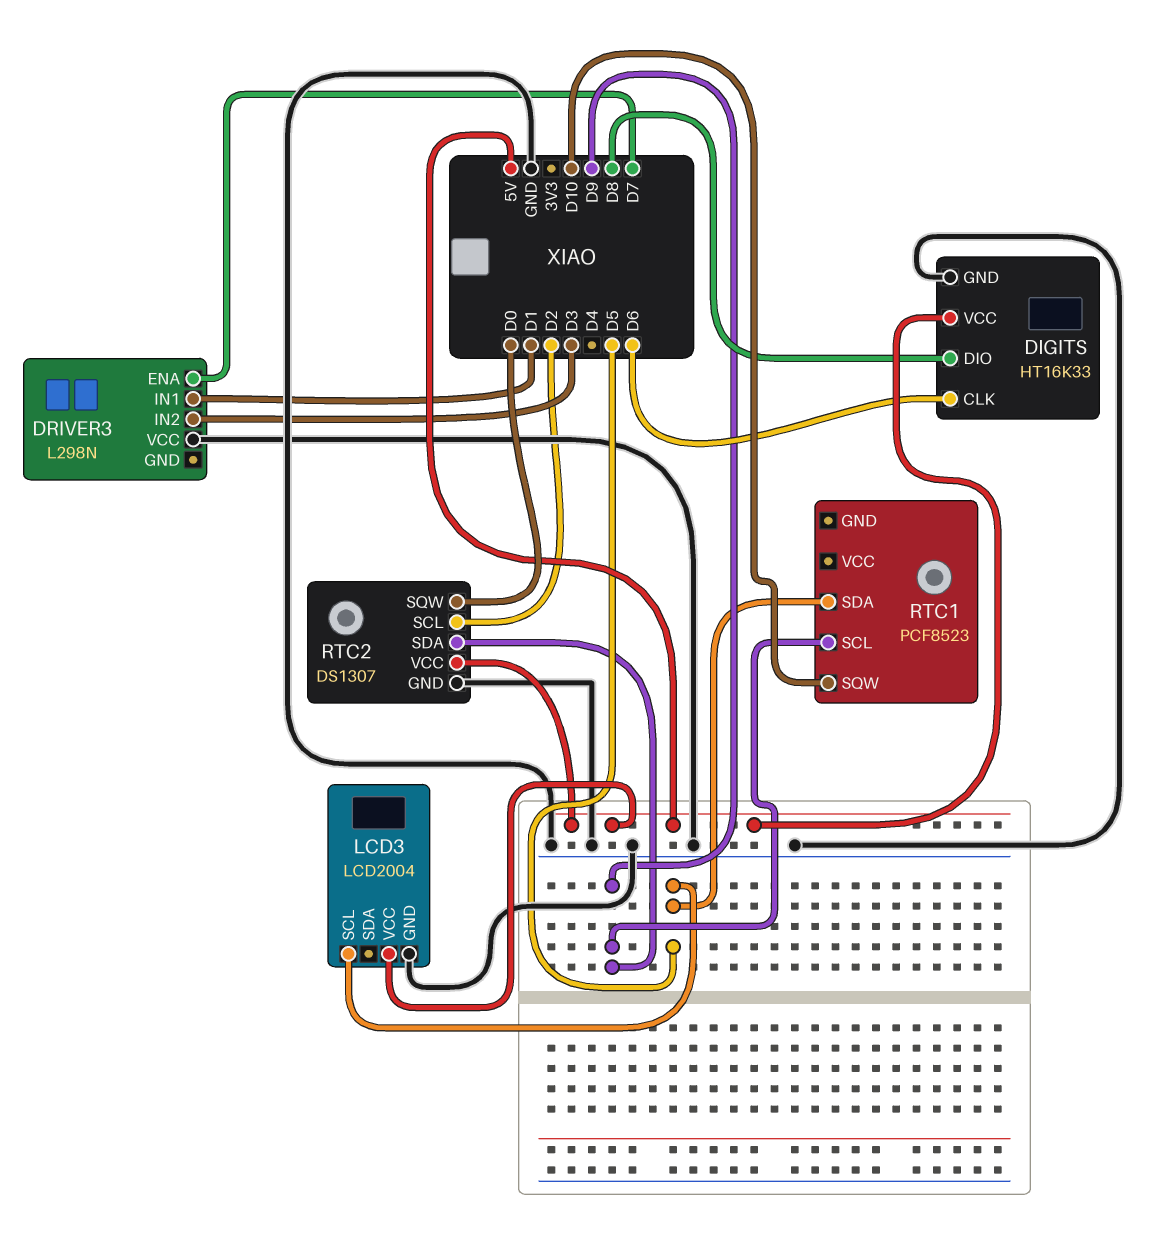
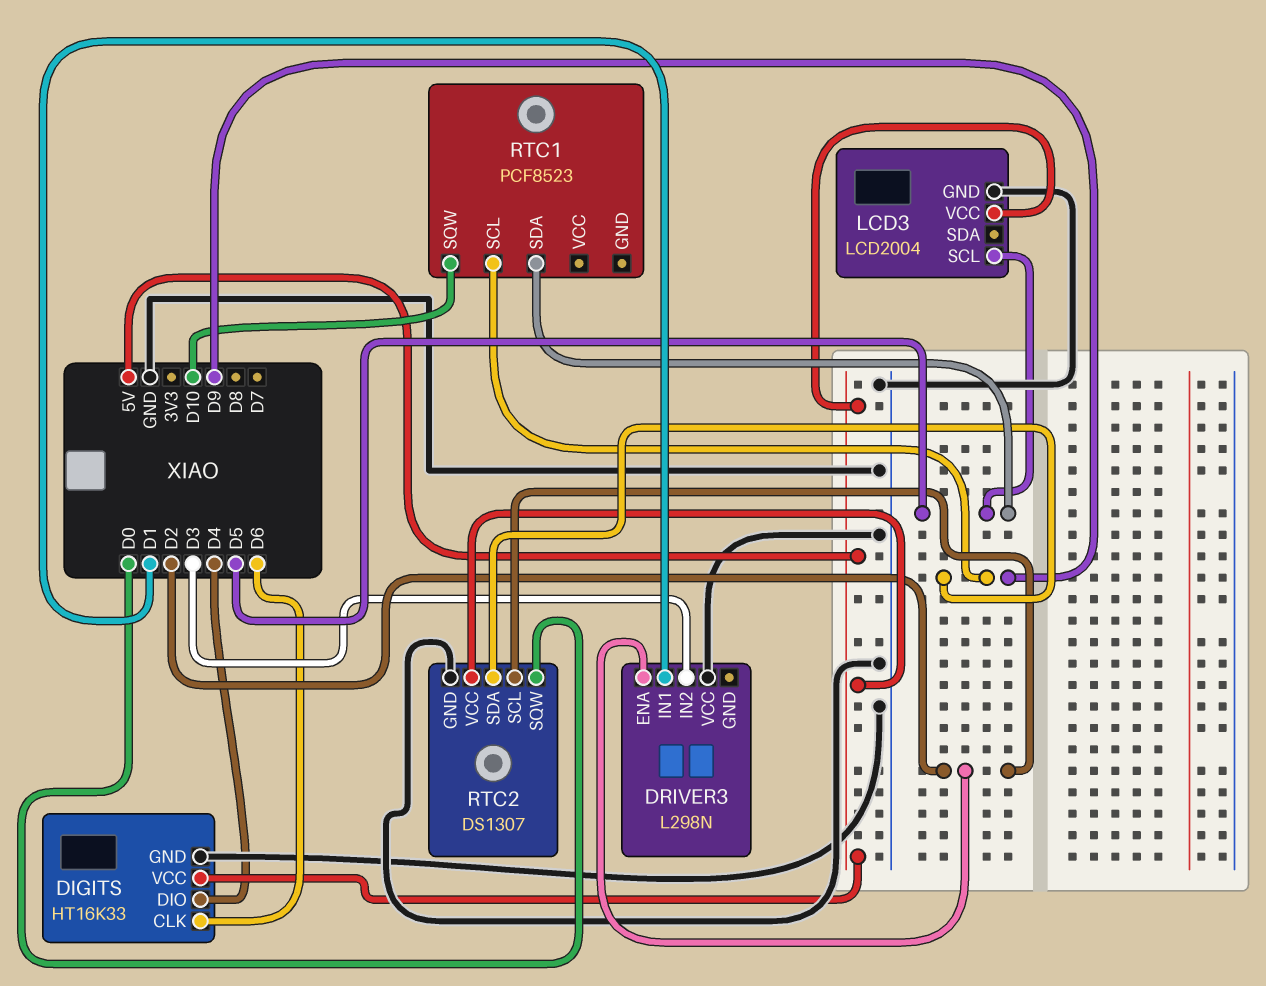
DIGITS pin DIO: D8 -> D4
DRIVER3 pin ENA: D7 -> D2

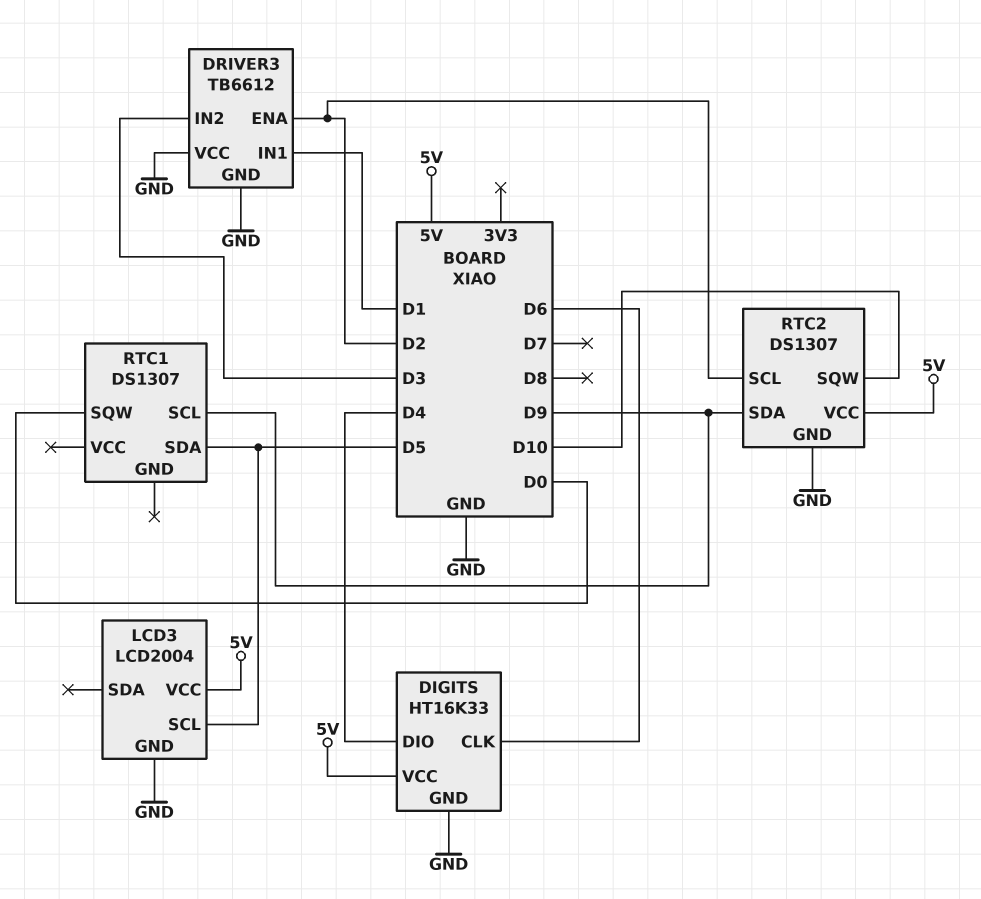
DRIVER3: L298N -> TB6612
DRIVER3 pin GND: none -> GND
RTC1: PCF8523 -> DS1307
RTC1 pin SQW: D10 -> D0
RTC2 pin SQW: D0 -> D10

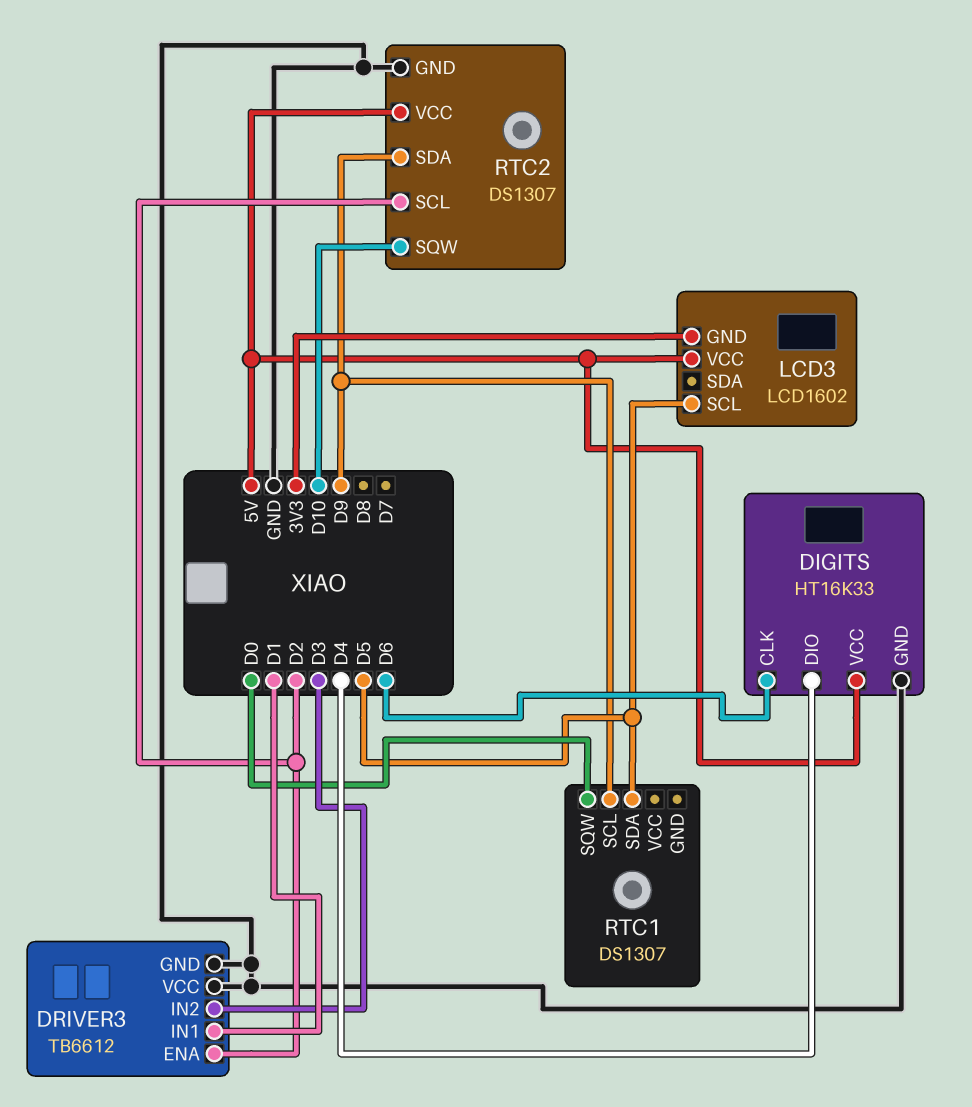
LCD3: LCD2004 -> LCD1602
LCD3 pin GND: GND -> 3V3

